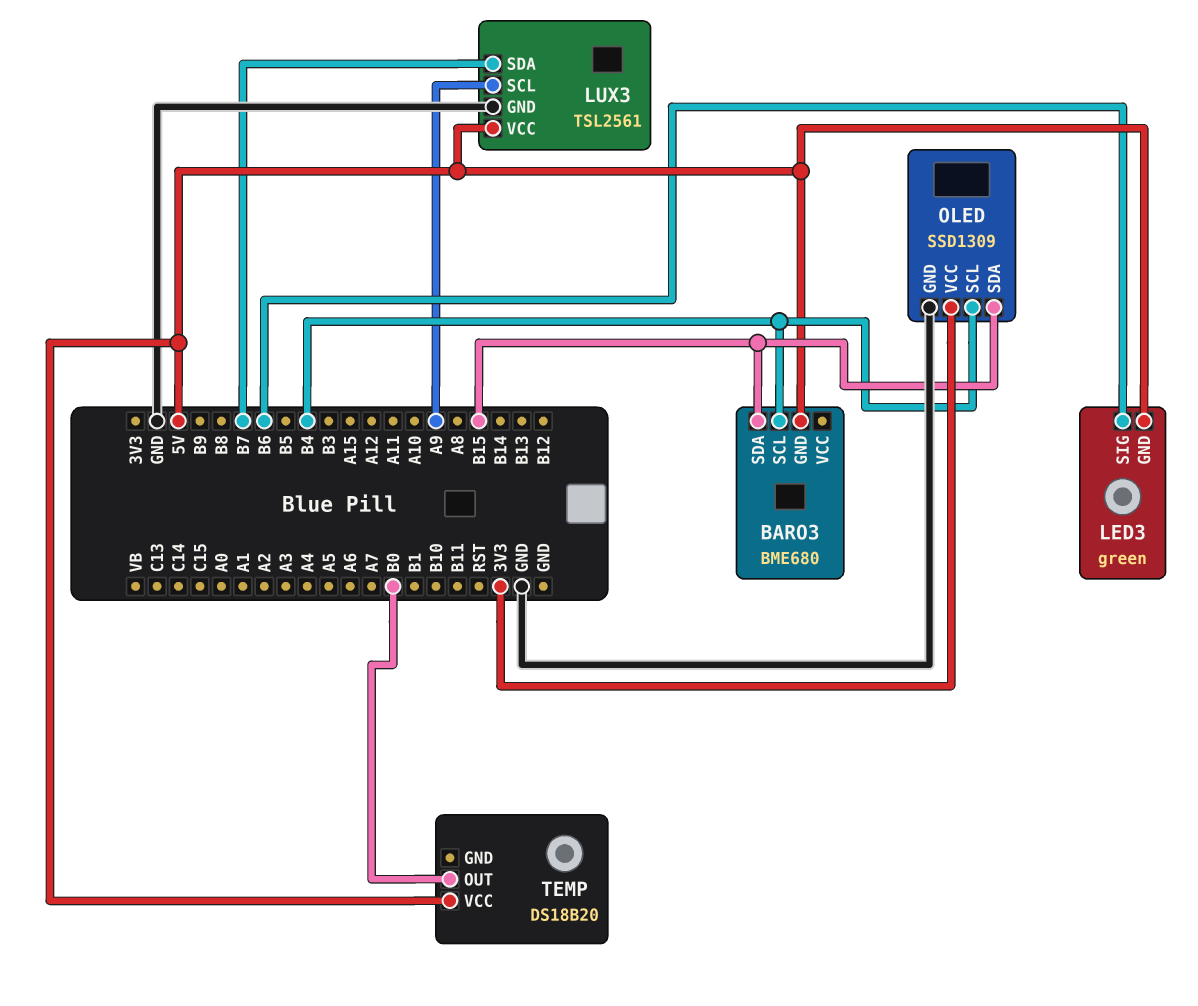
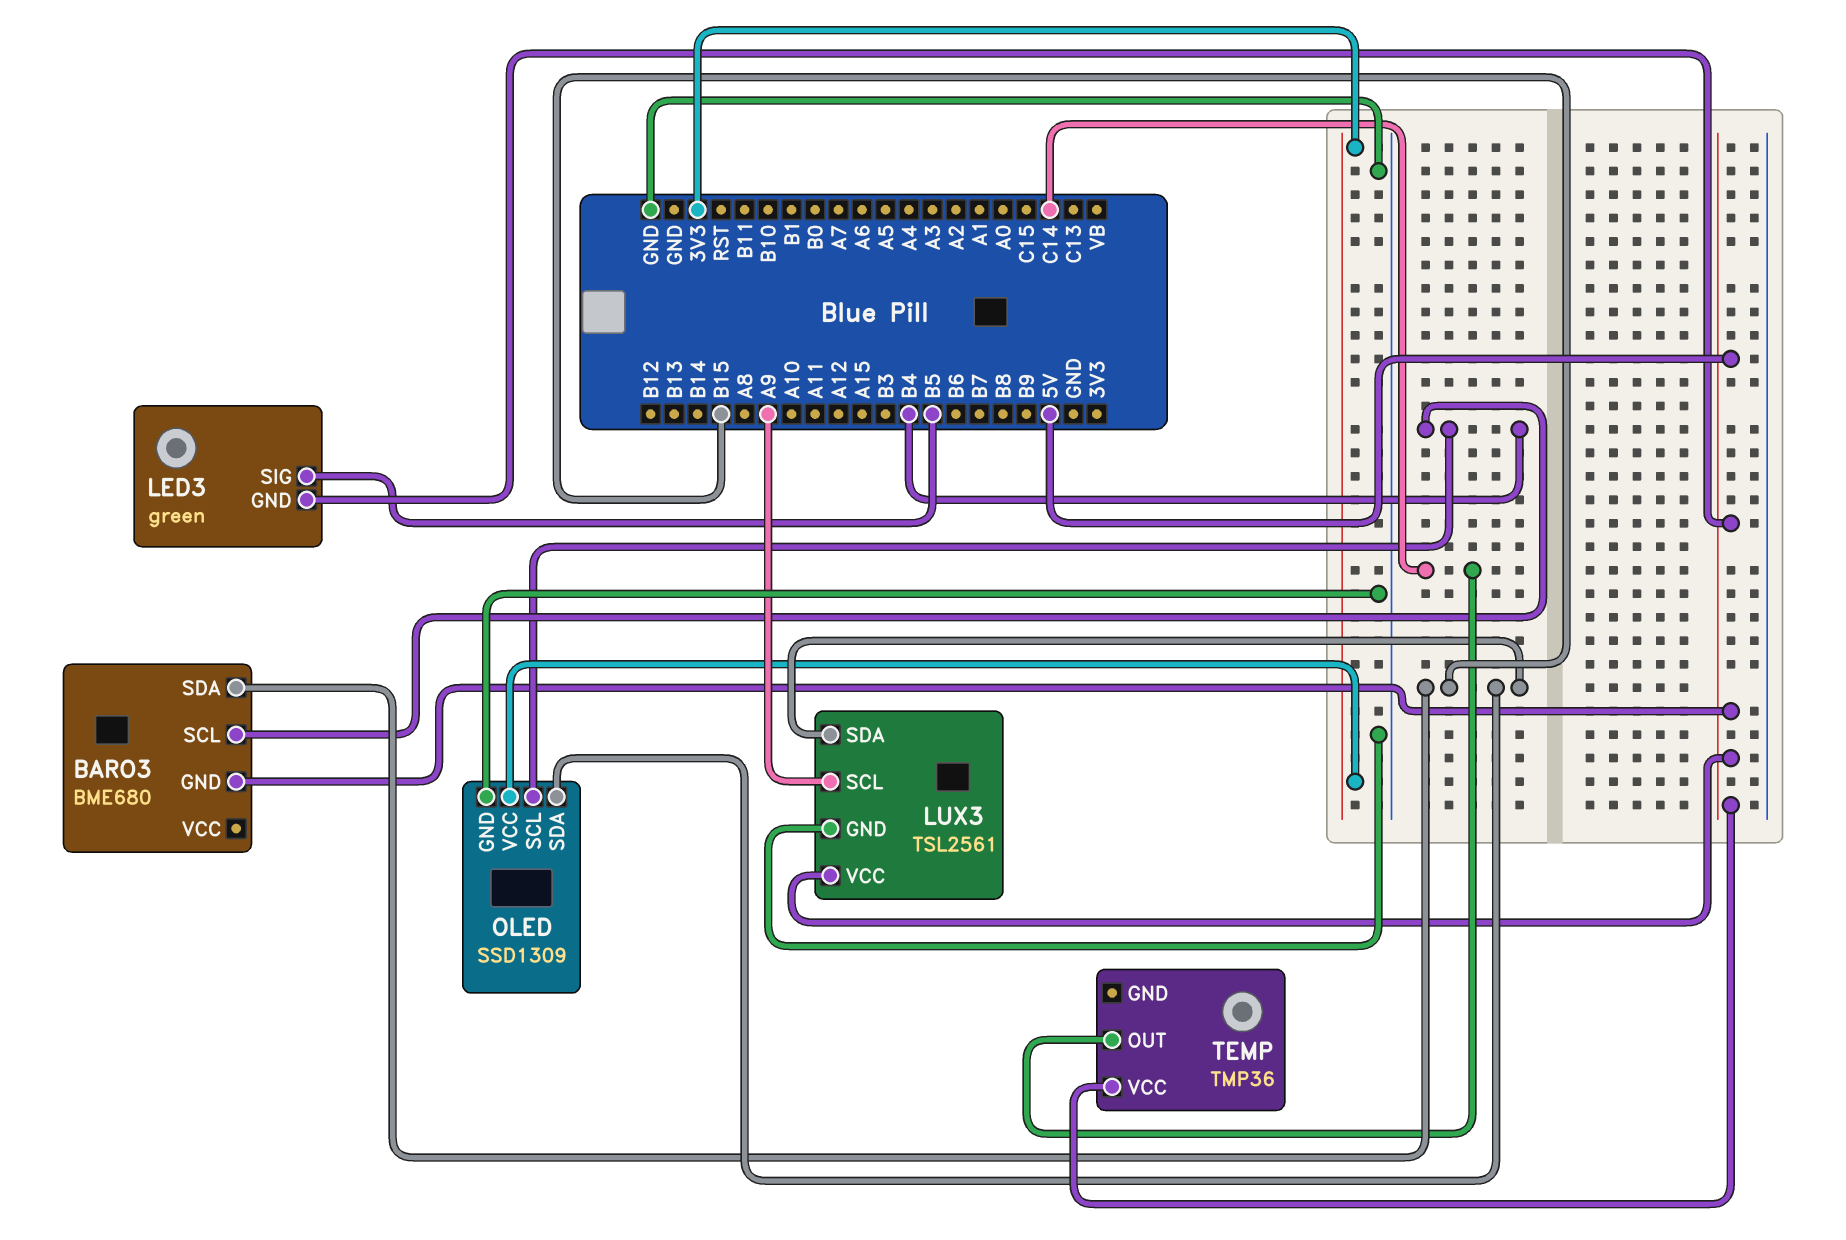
LED3 pin SIG: B6 -> B5
LUX3 pin SDA: B7 -> B15
TEMP: DS18B20 -> TMP36
TEMP pin OUT: B0 -> C14

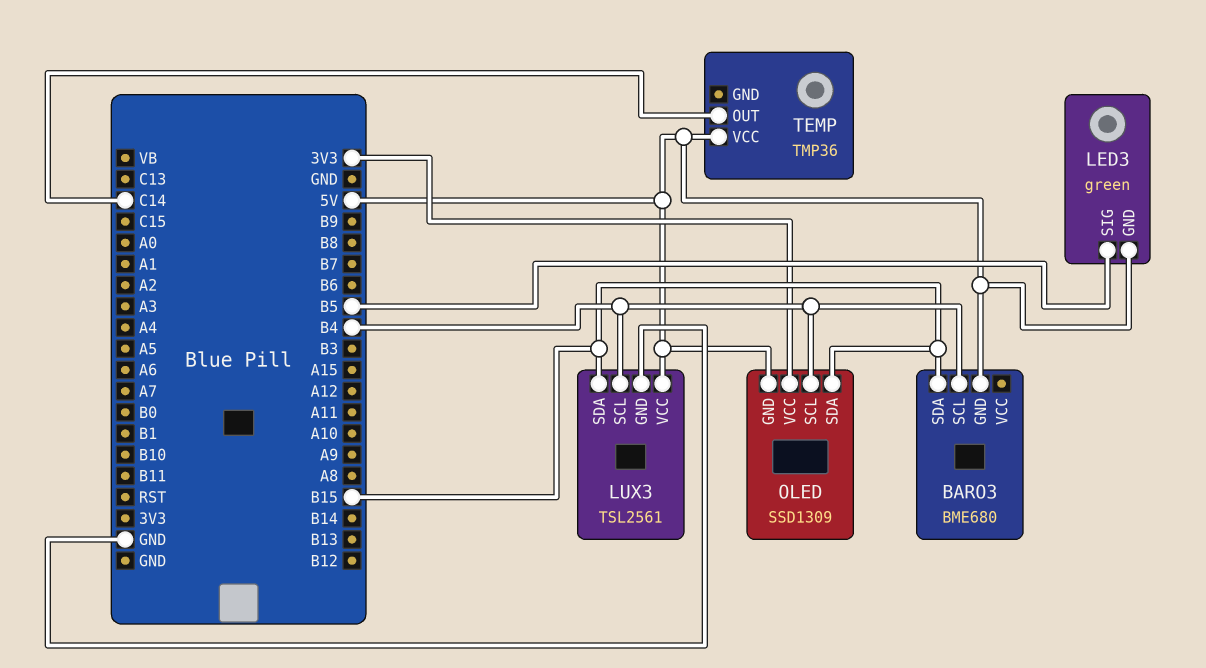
LUX3 pin SCL: A9 -> B4
OLED pin GND: GND -> 5V

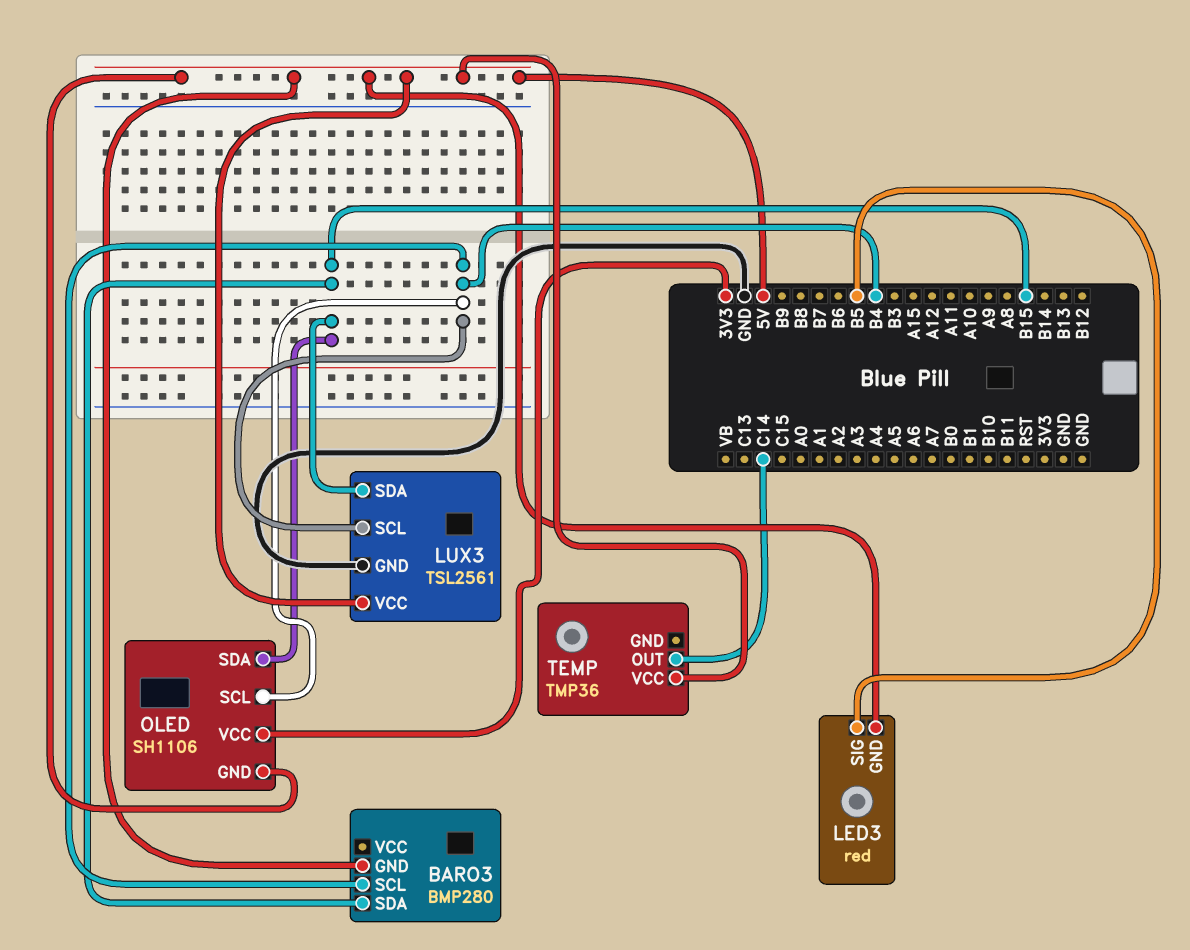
BARO3: BME680 -> BMP280
LED3: green -> red
OLED: SSD1309 -> SH1106

